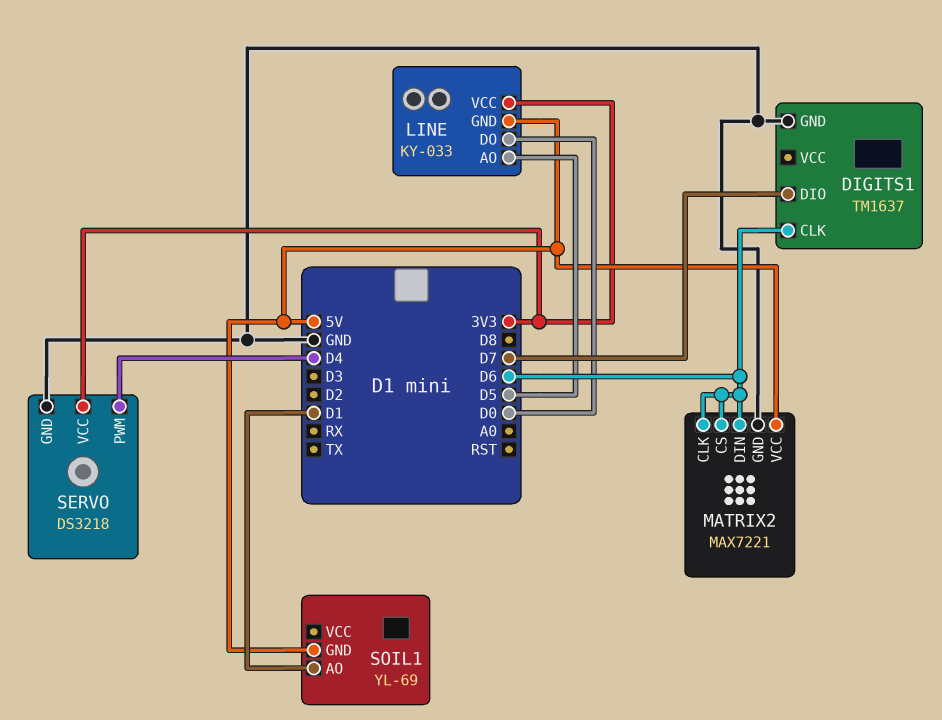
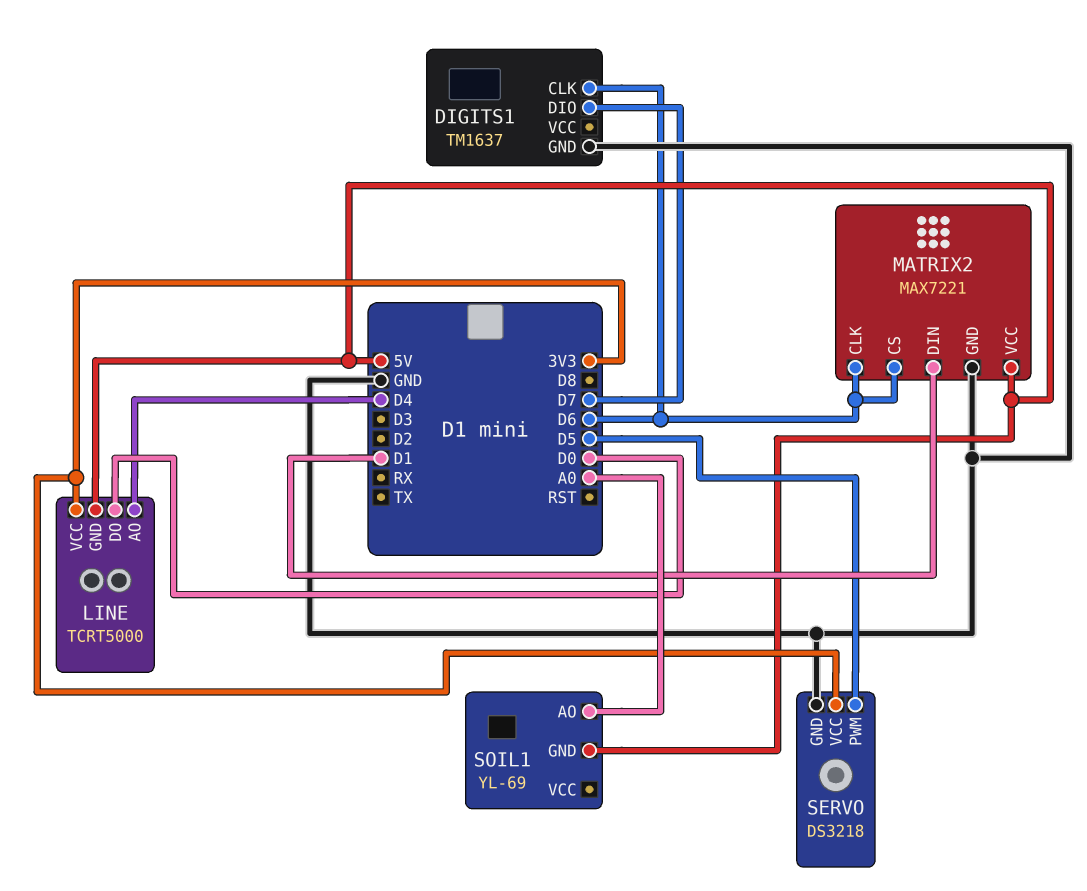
LINE: KY-033 -> TCRT5000
LINE pin AO: D5 -> D4
MATRIX2 pin DIN: D6 -> D1
SERVO pin PWM: D4 -> D5
SOIL1 pin AO: D1 -> A0

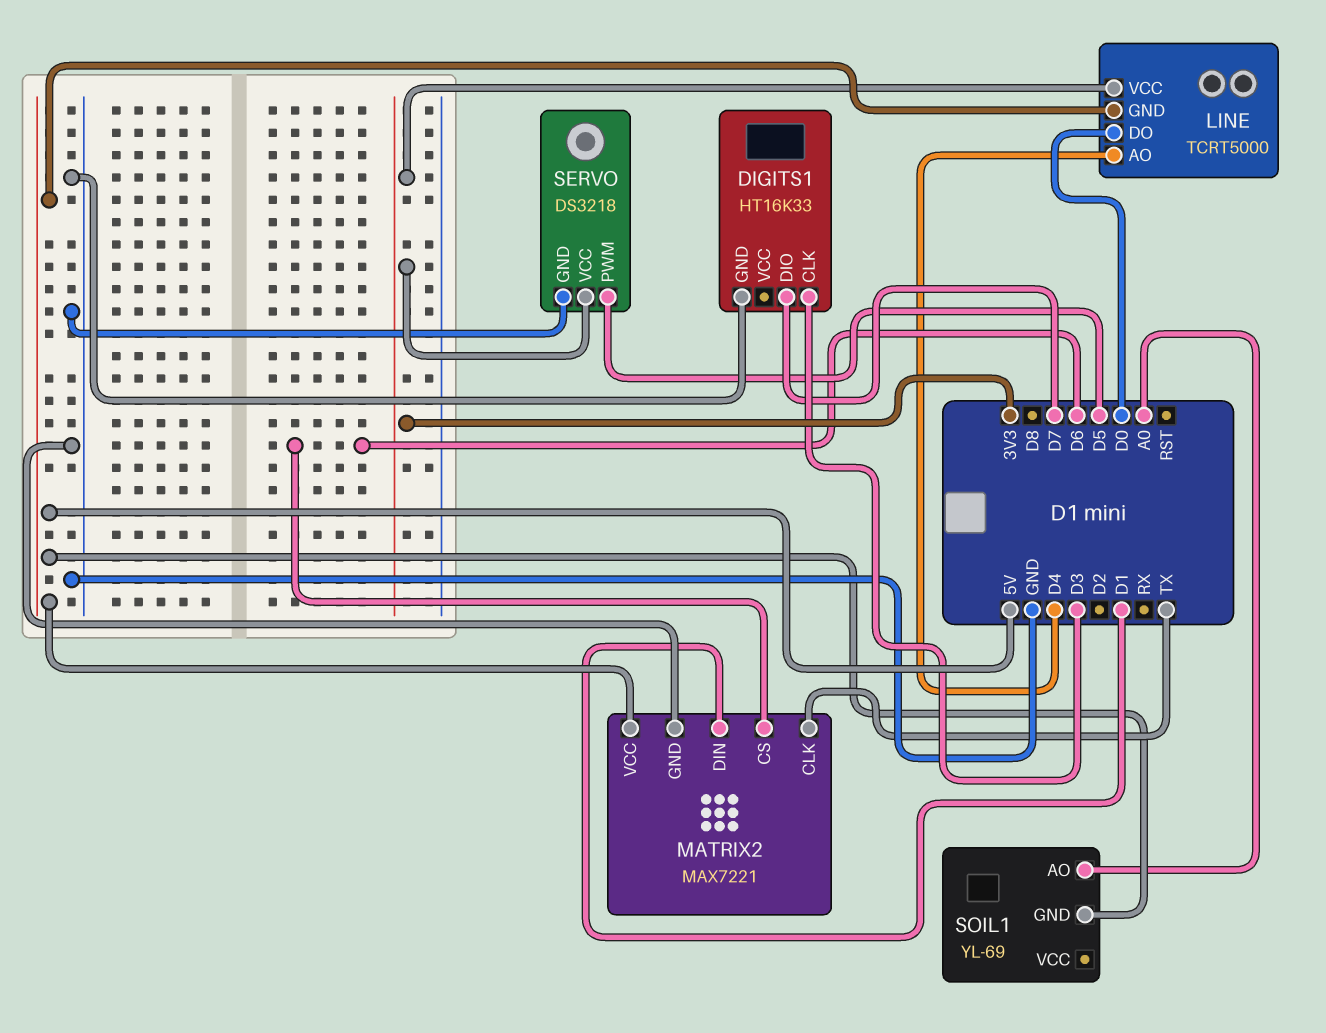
DIGITS1: TM1637 -> HT16K33
DIGITS1 pin CLK: D6 -> D3
MATRIX2 pin CLK: D6 -> TX

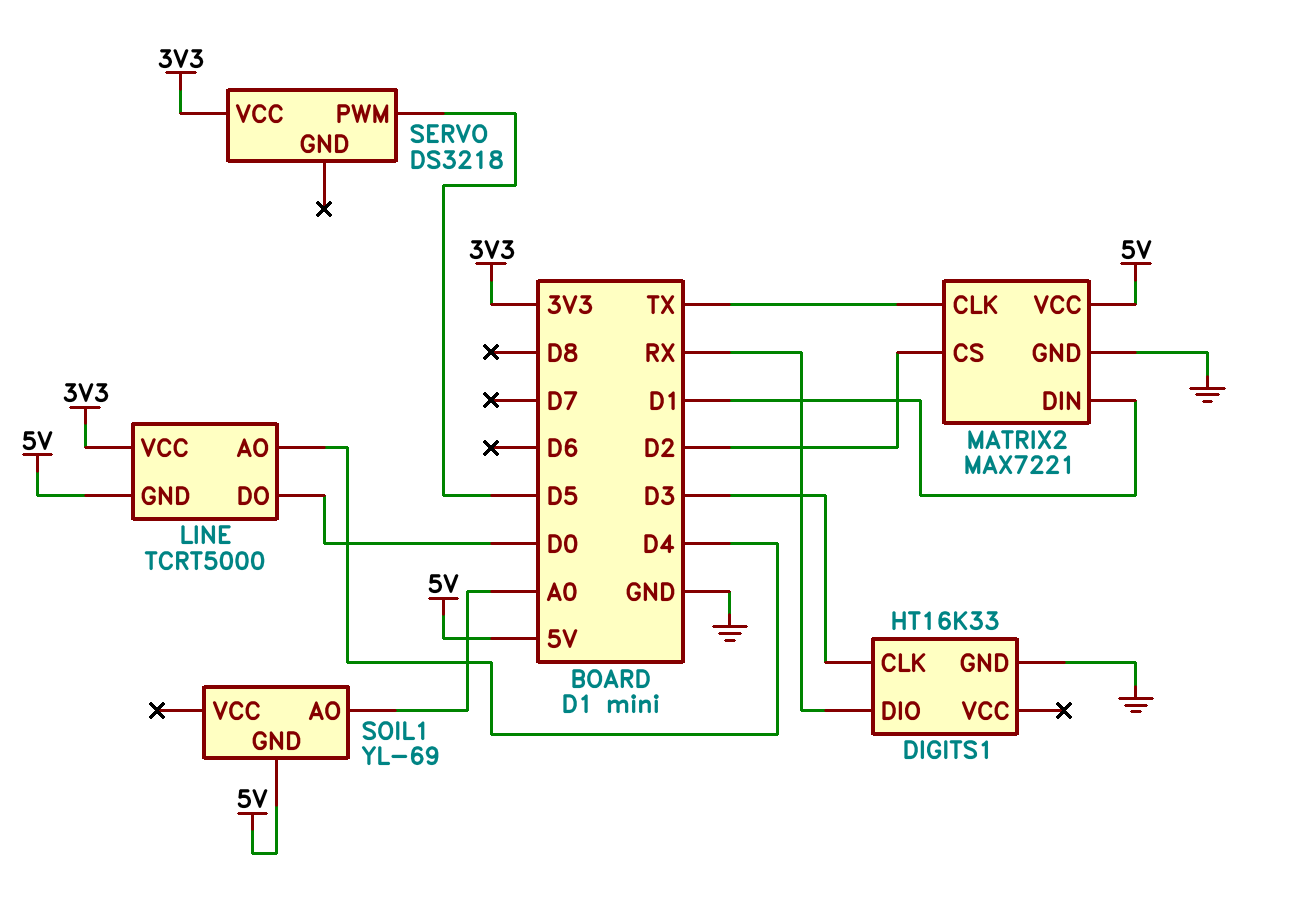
DIGITS1 pin DIO: D7 -> RX
MATRIX2 pin CS: D6 -> D2
SERVO pin GND: GND -> none

